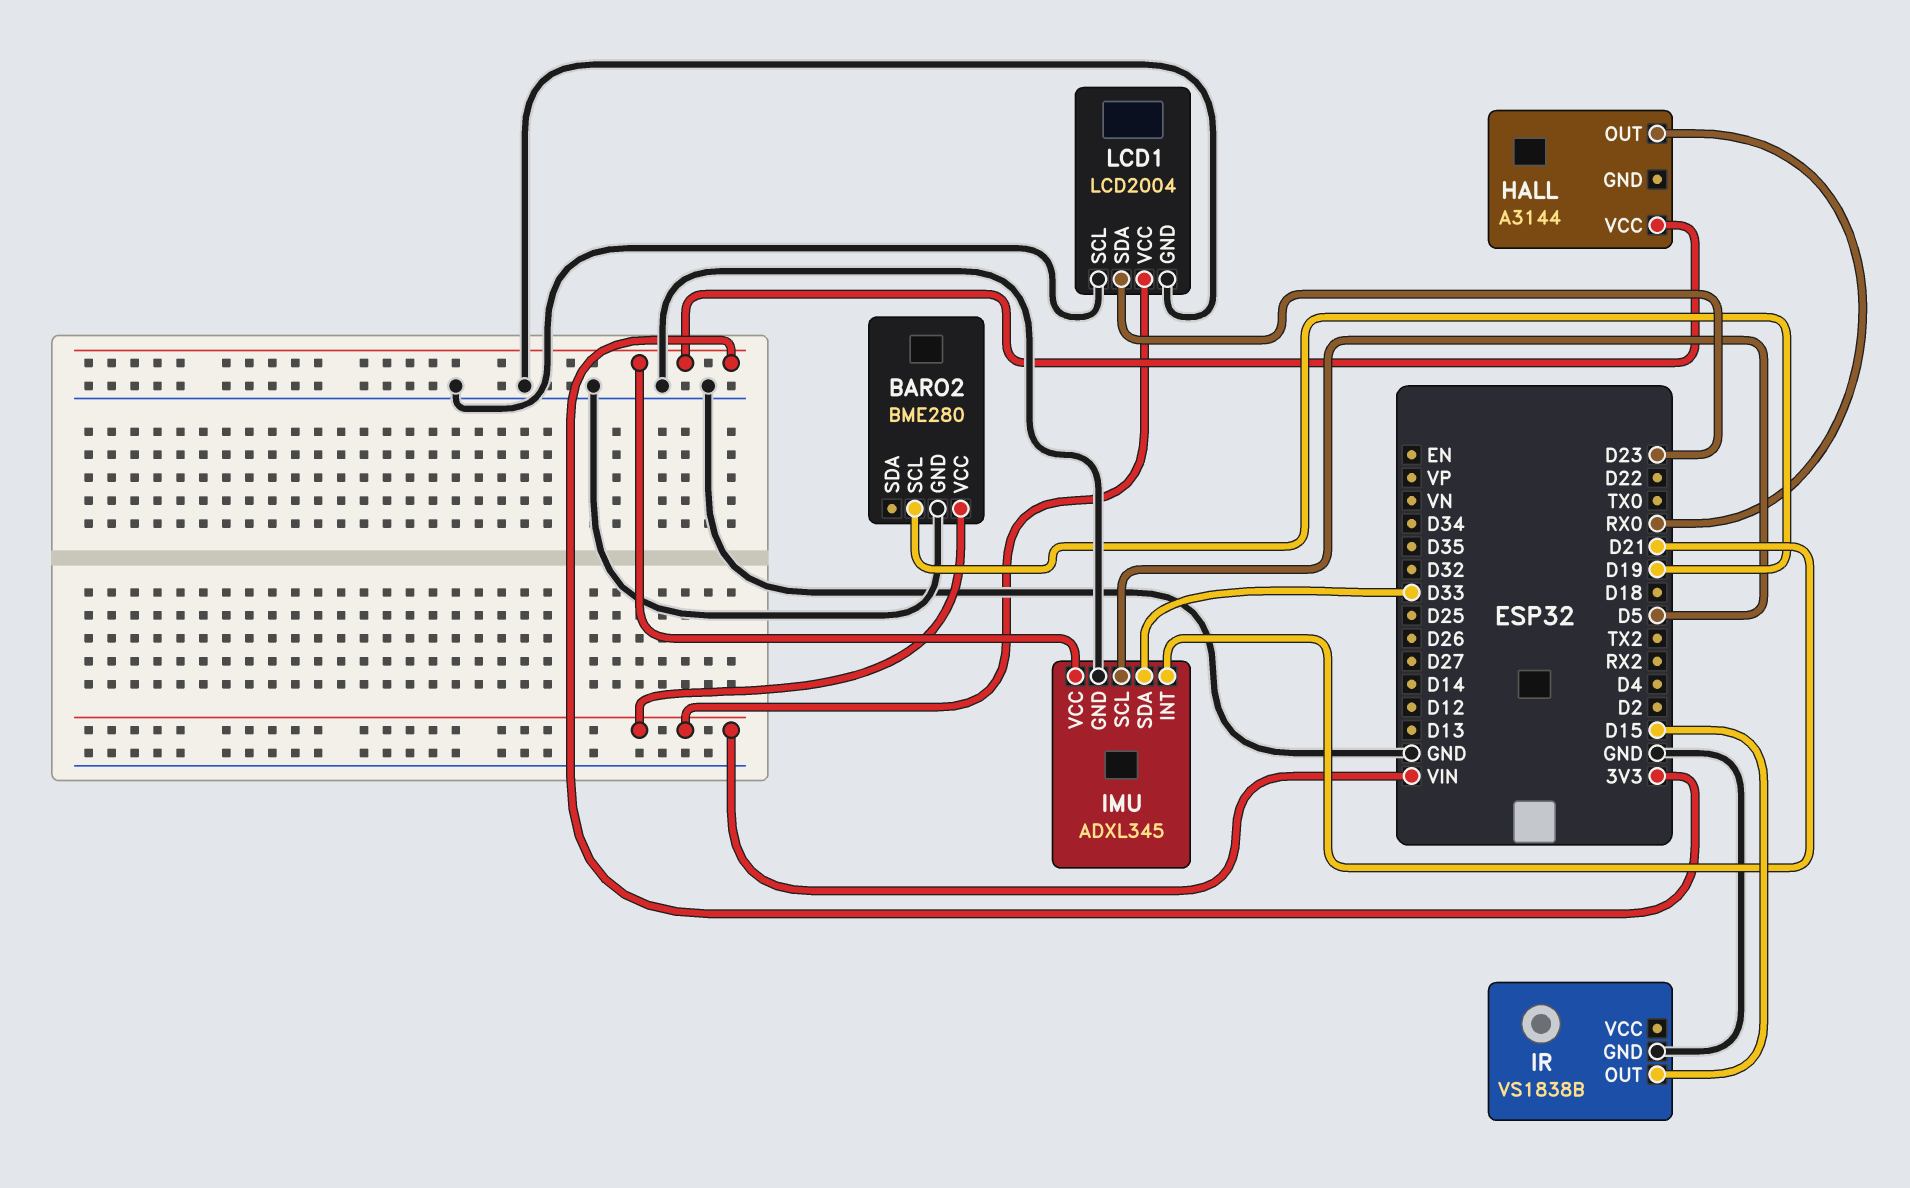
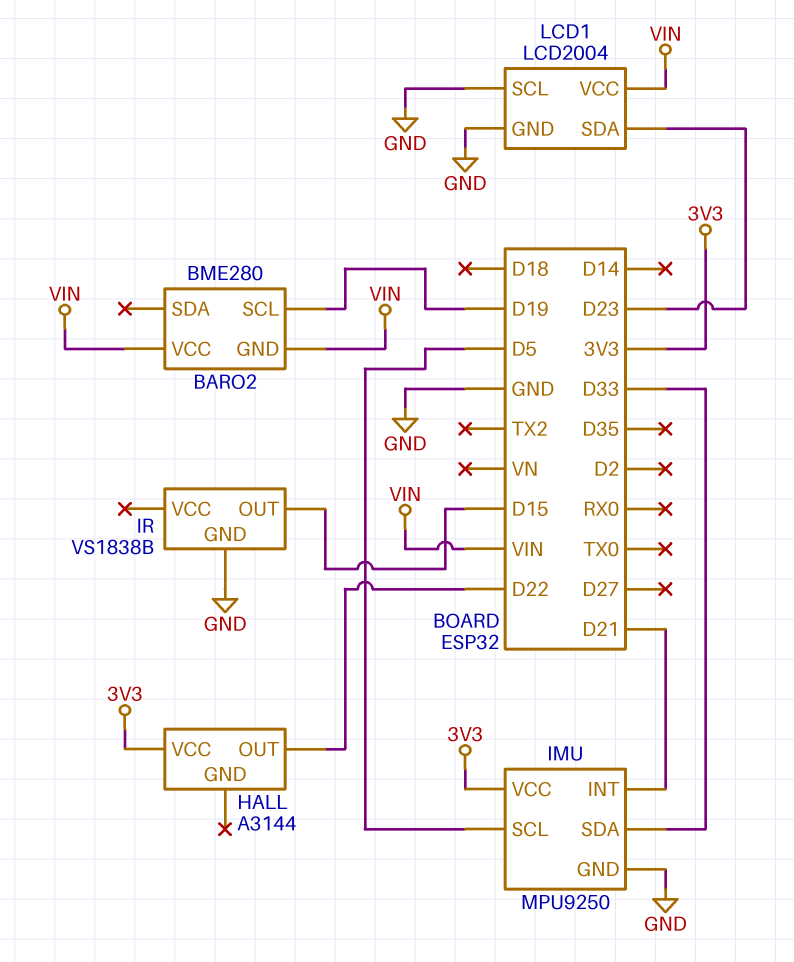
BARO2 pin GND: GND -> VIN
HALL pin OUT: RX0 -> D22
IMU: ADXL345 -> MPU9250

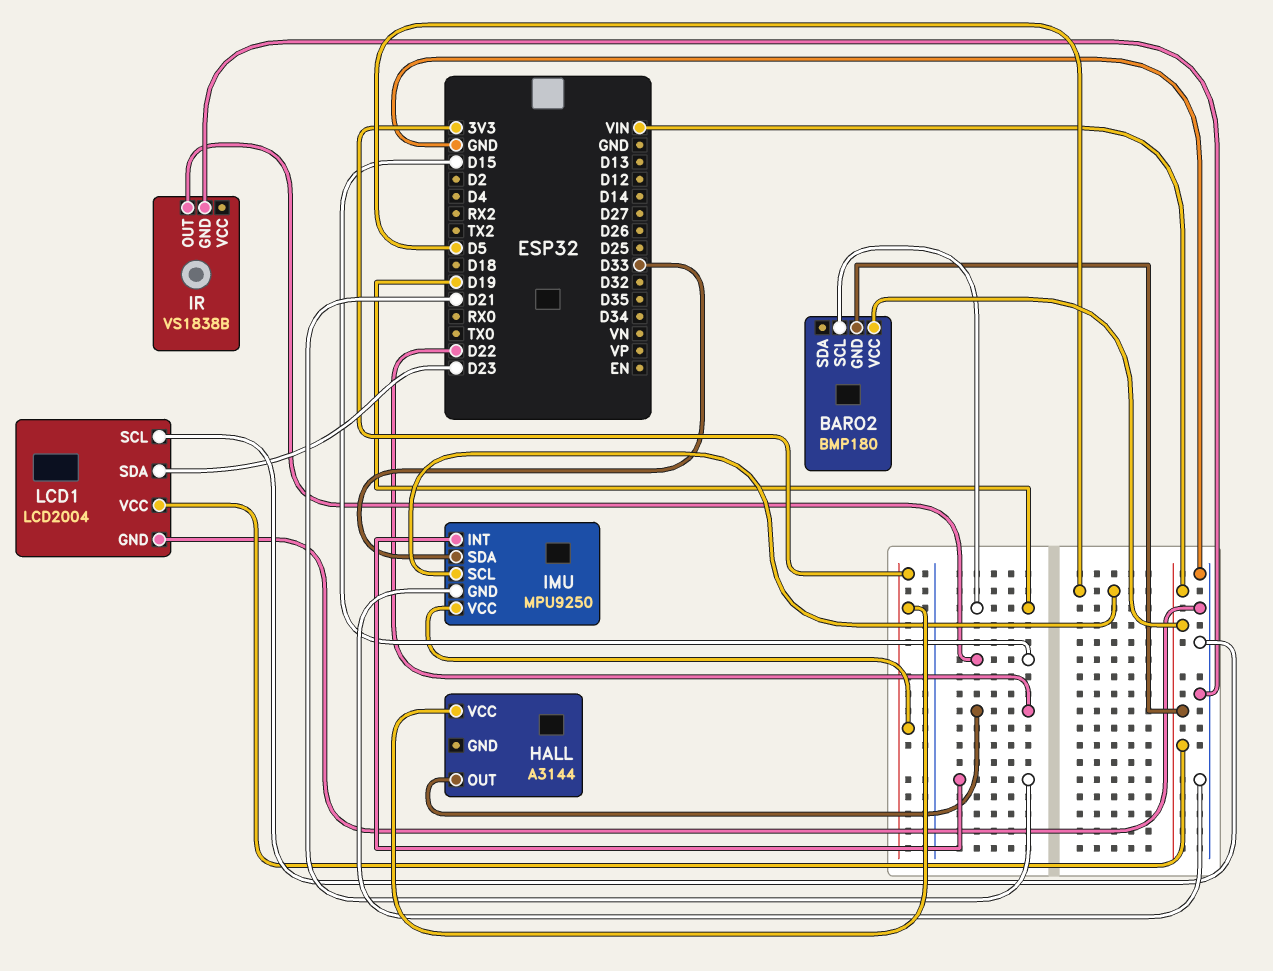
BARO2: BME280 -> BMP180

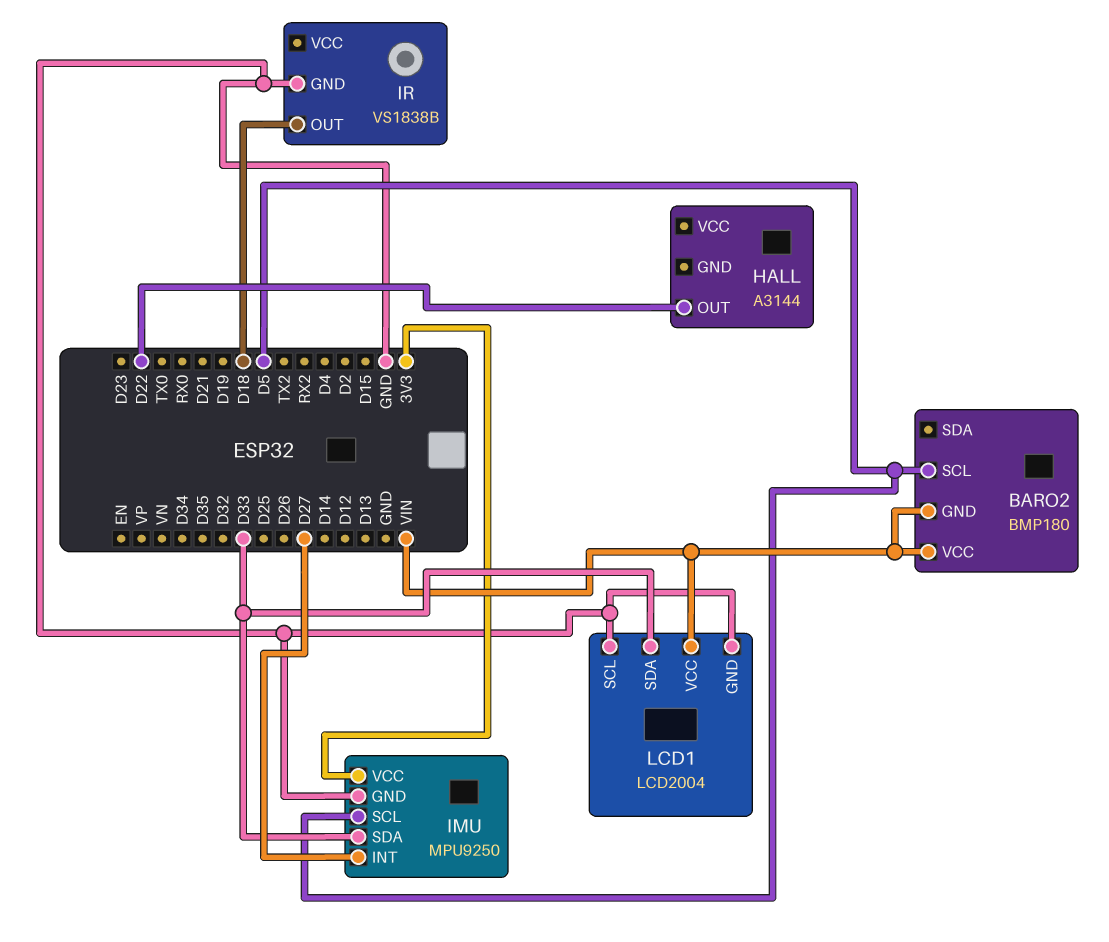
BARO2 pin SCL: D19 -> D5
HALL pin VCC: 3V3 -> none
IMU pin INT: D21 -> D27
IR pin OUT: D15 -> D18
LCD1 pin SDA: D23 -> D33

